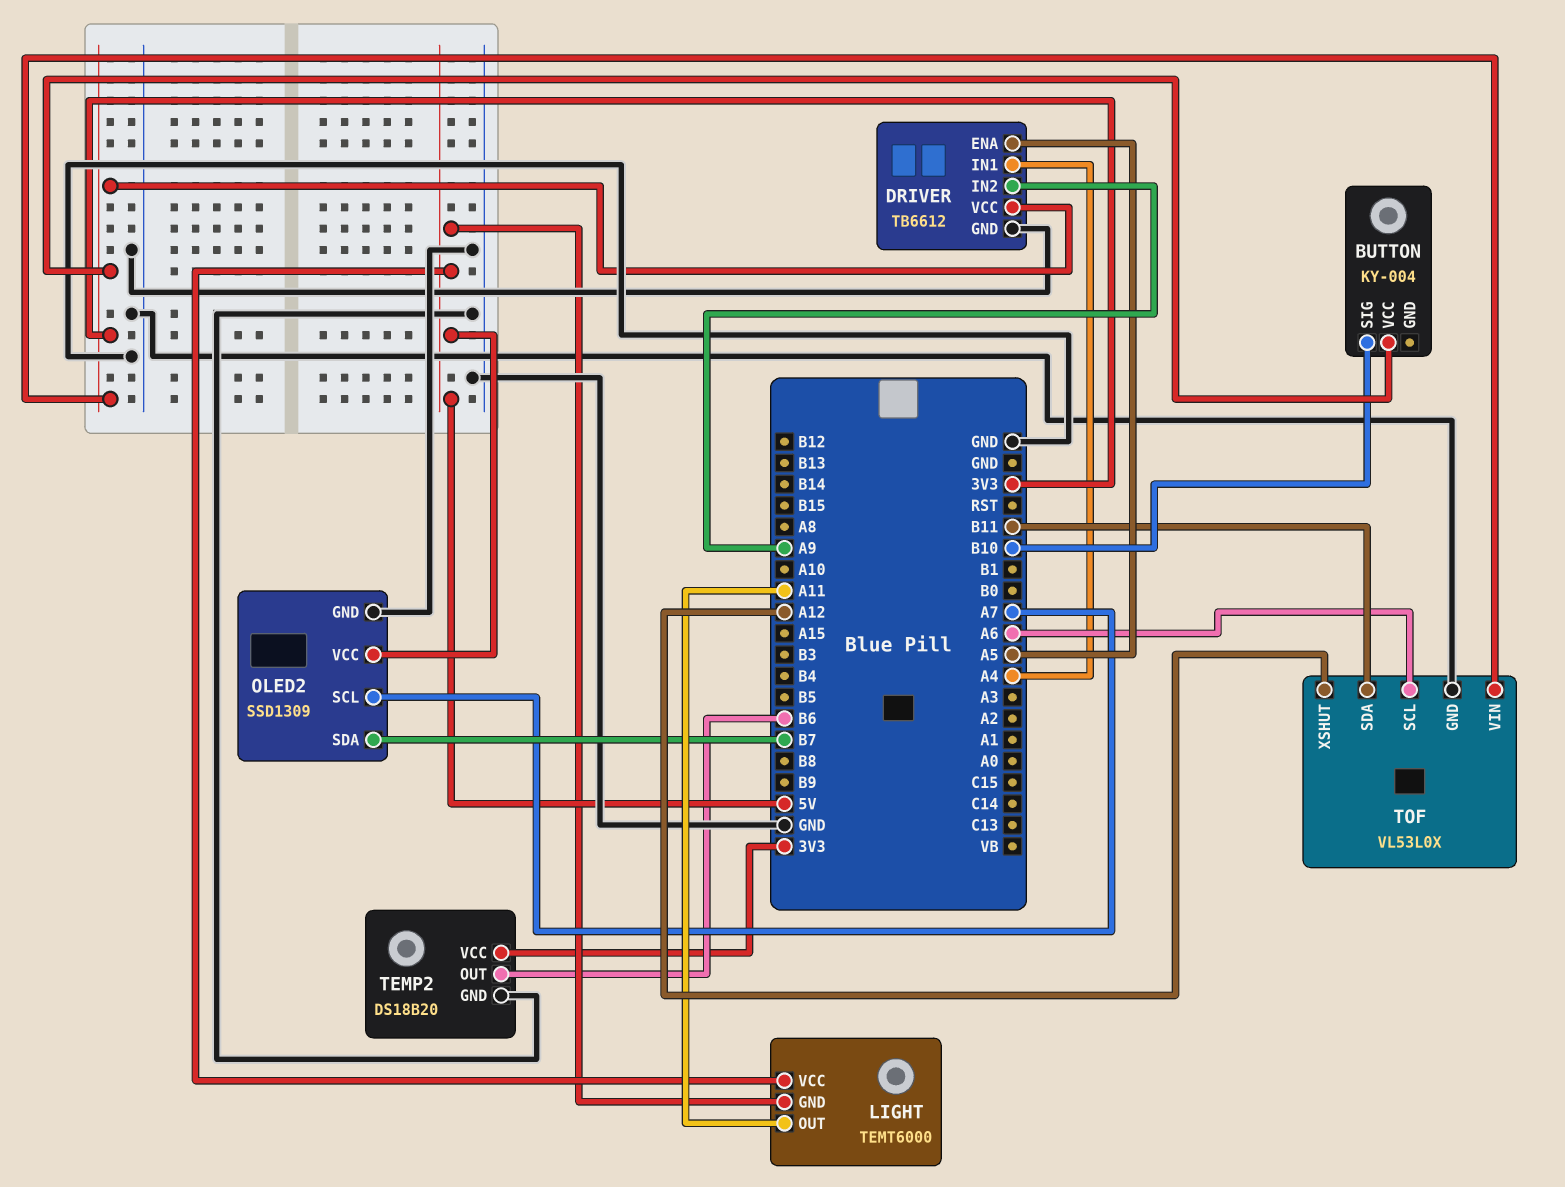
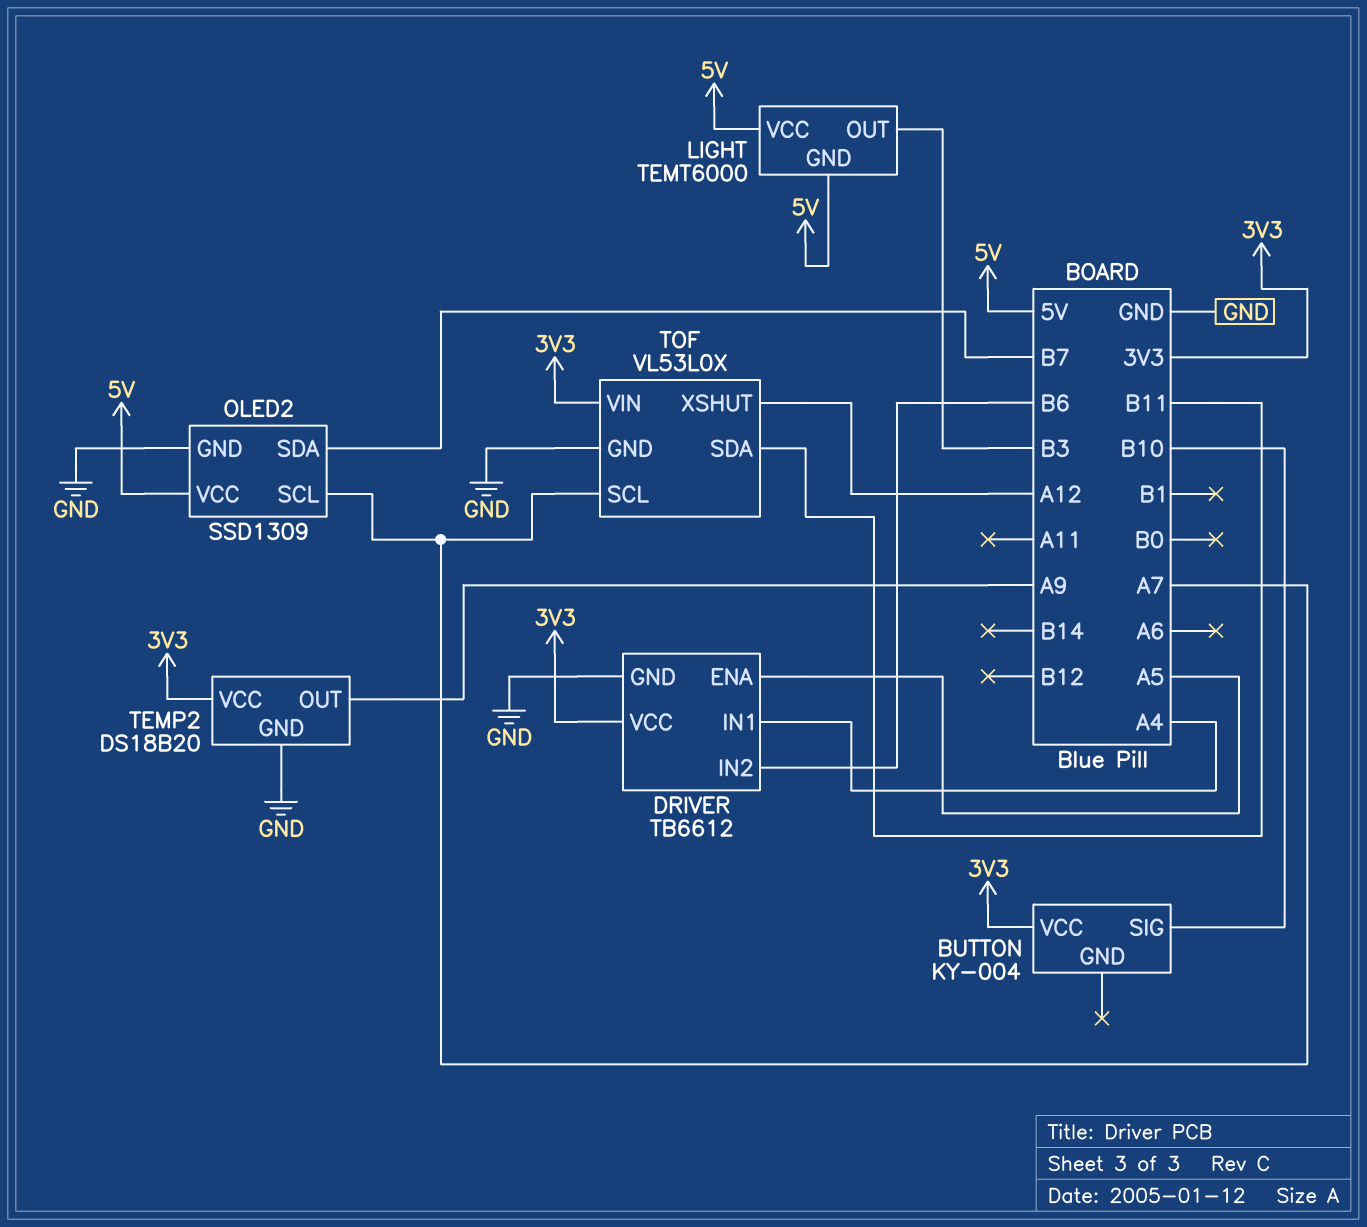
DRIVER pin IN2: A9 -> B6
LIGHT pin OUT: A11 -> B3
TEMP2 pin OUT: B6 -> A9
TOF pin SCL: A6 -> A7

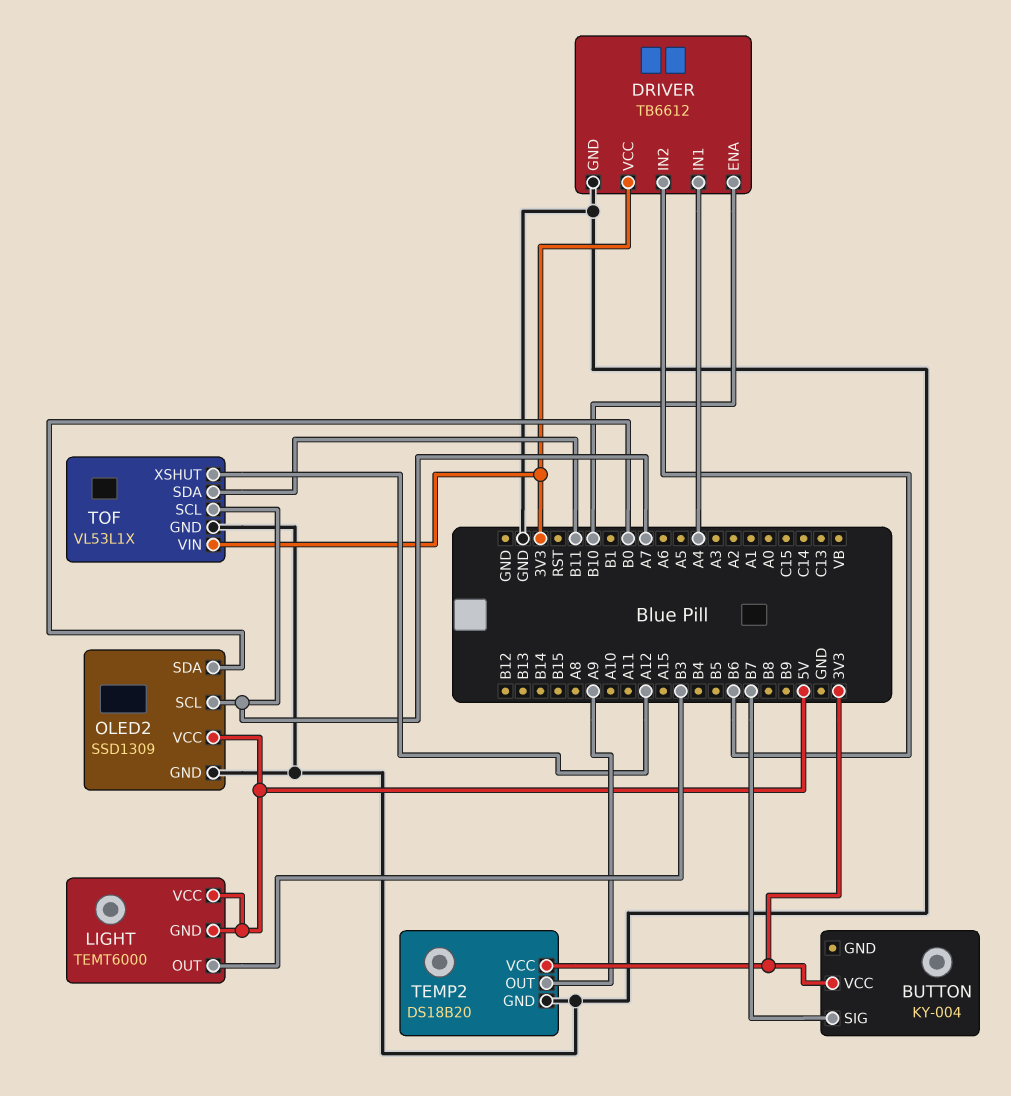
BUTTON pin SIG: B10 -> B7
DRIVER pin ENA: A5 -> B10
OLED2 pin SDA: B7 -> B0
TOF: VL53L0X -> VL53L1X

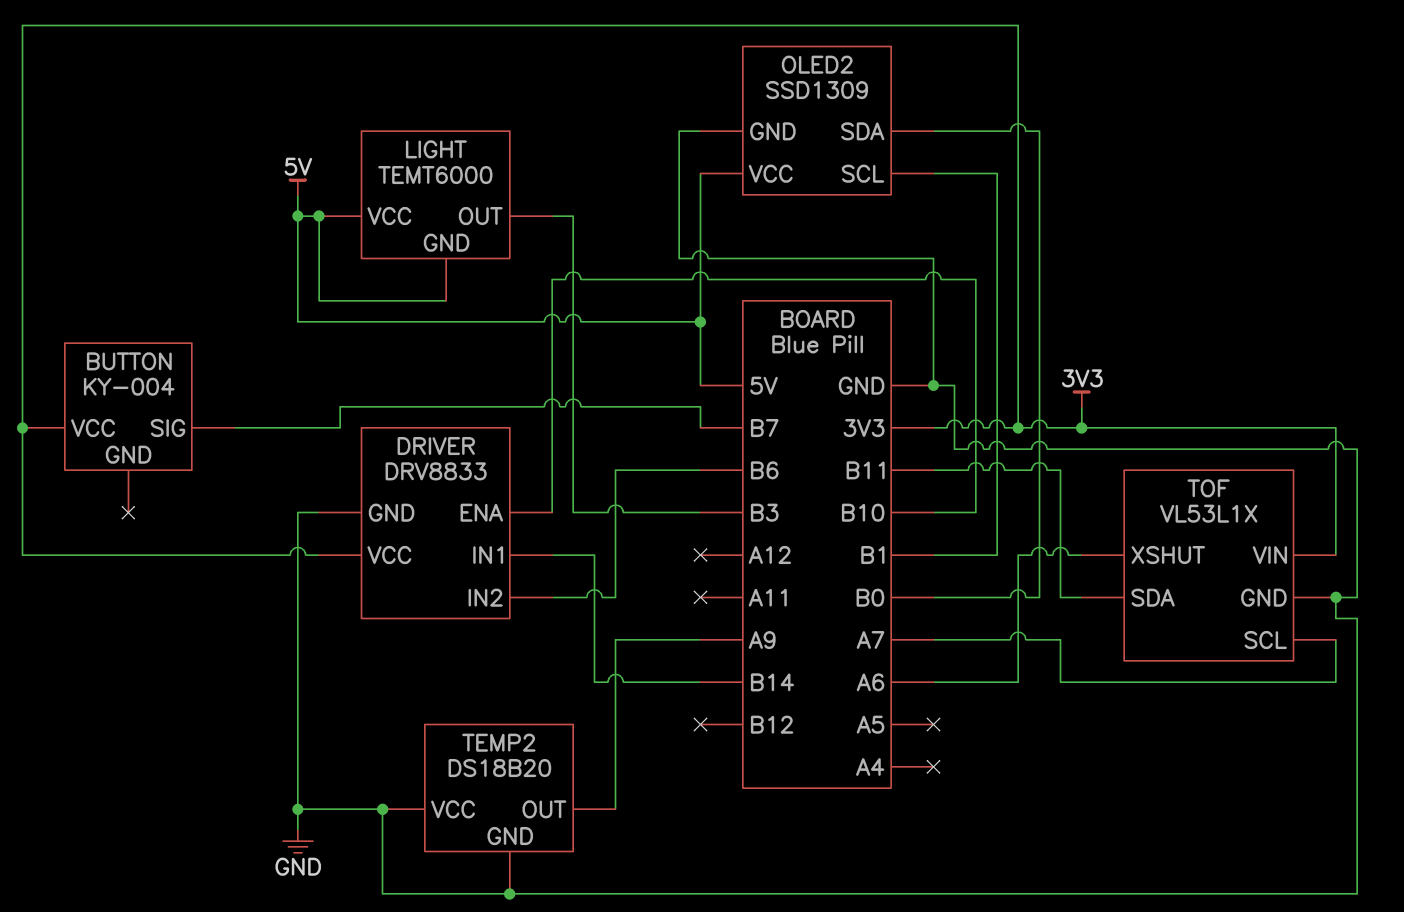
DRIVER: TB6612 -> DRV8833
DRIVER pin IN1: A4 -> B14
OLED2 pin SCL: A7 -> B1
TEMP2 pin VCC: 3V3 -> GND
TOF pin XSHUT: A12 -> A6

